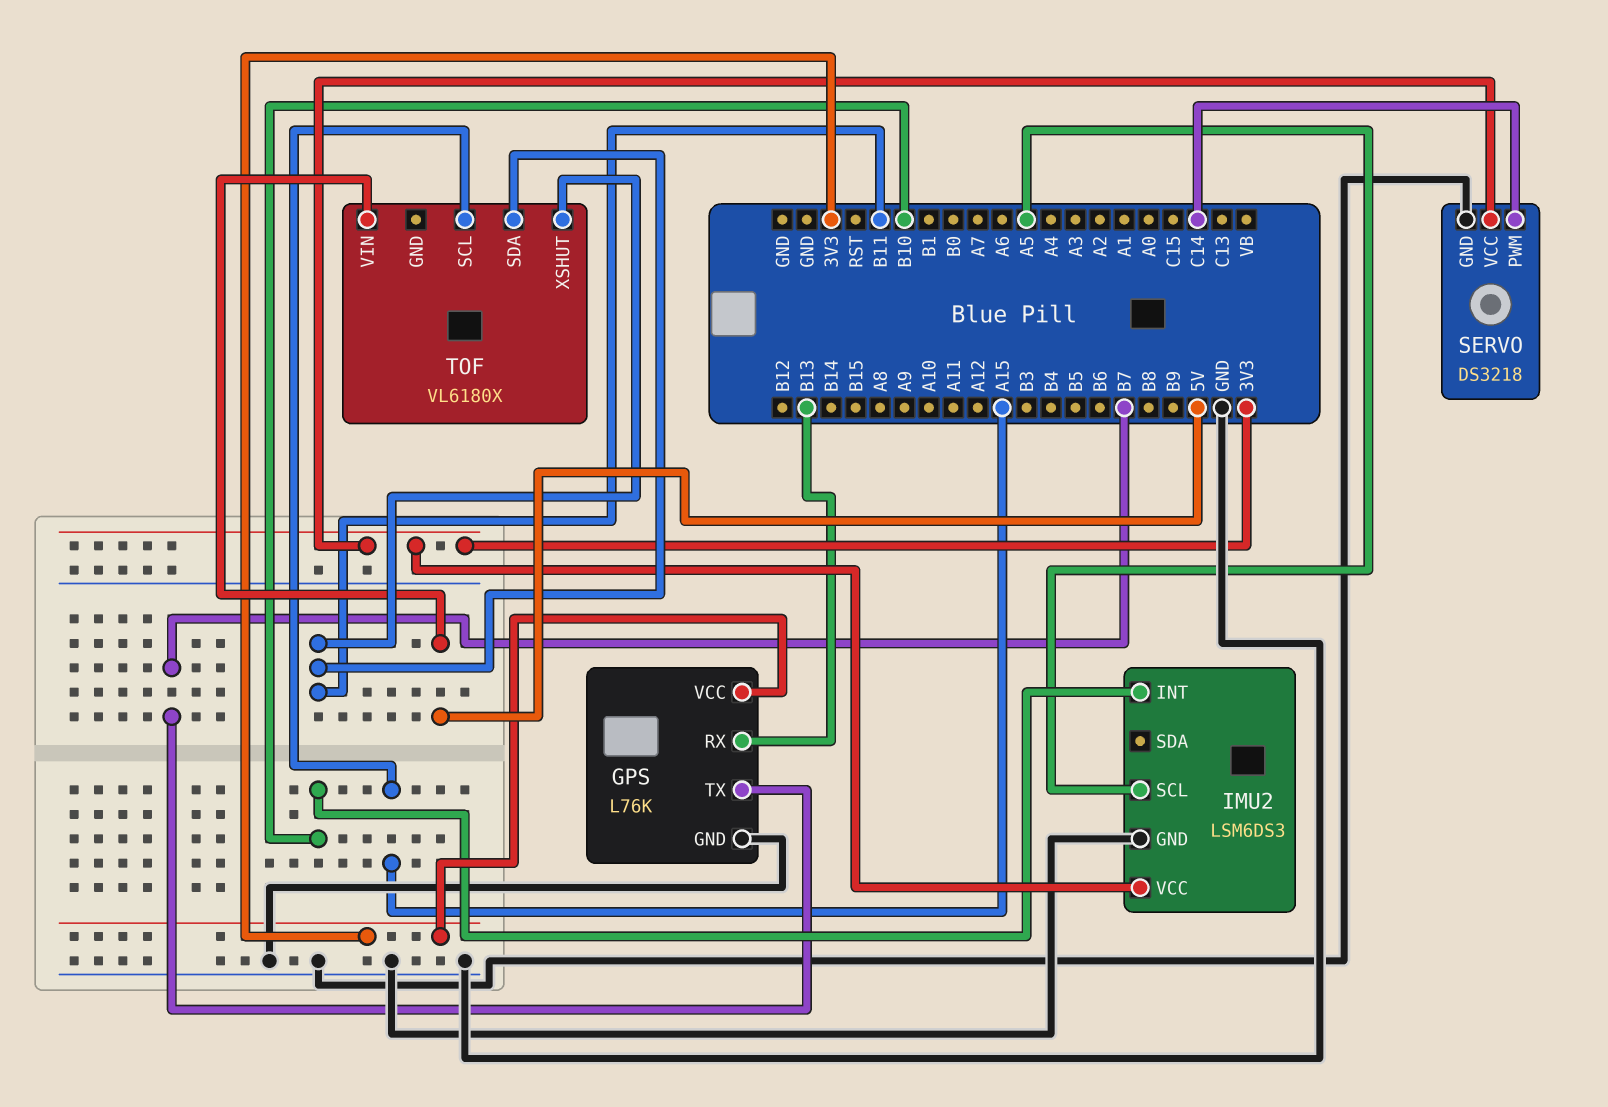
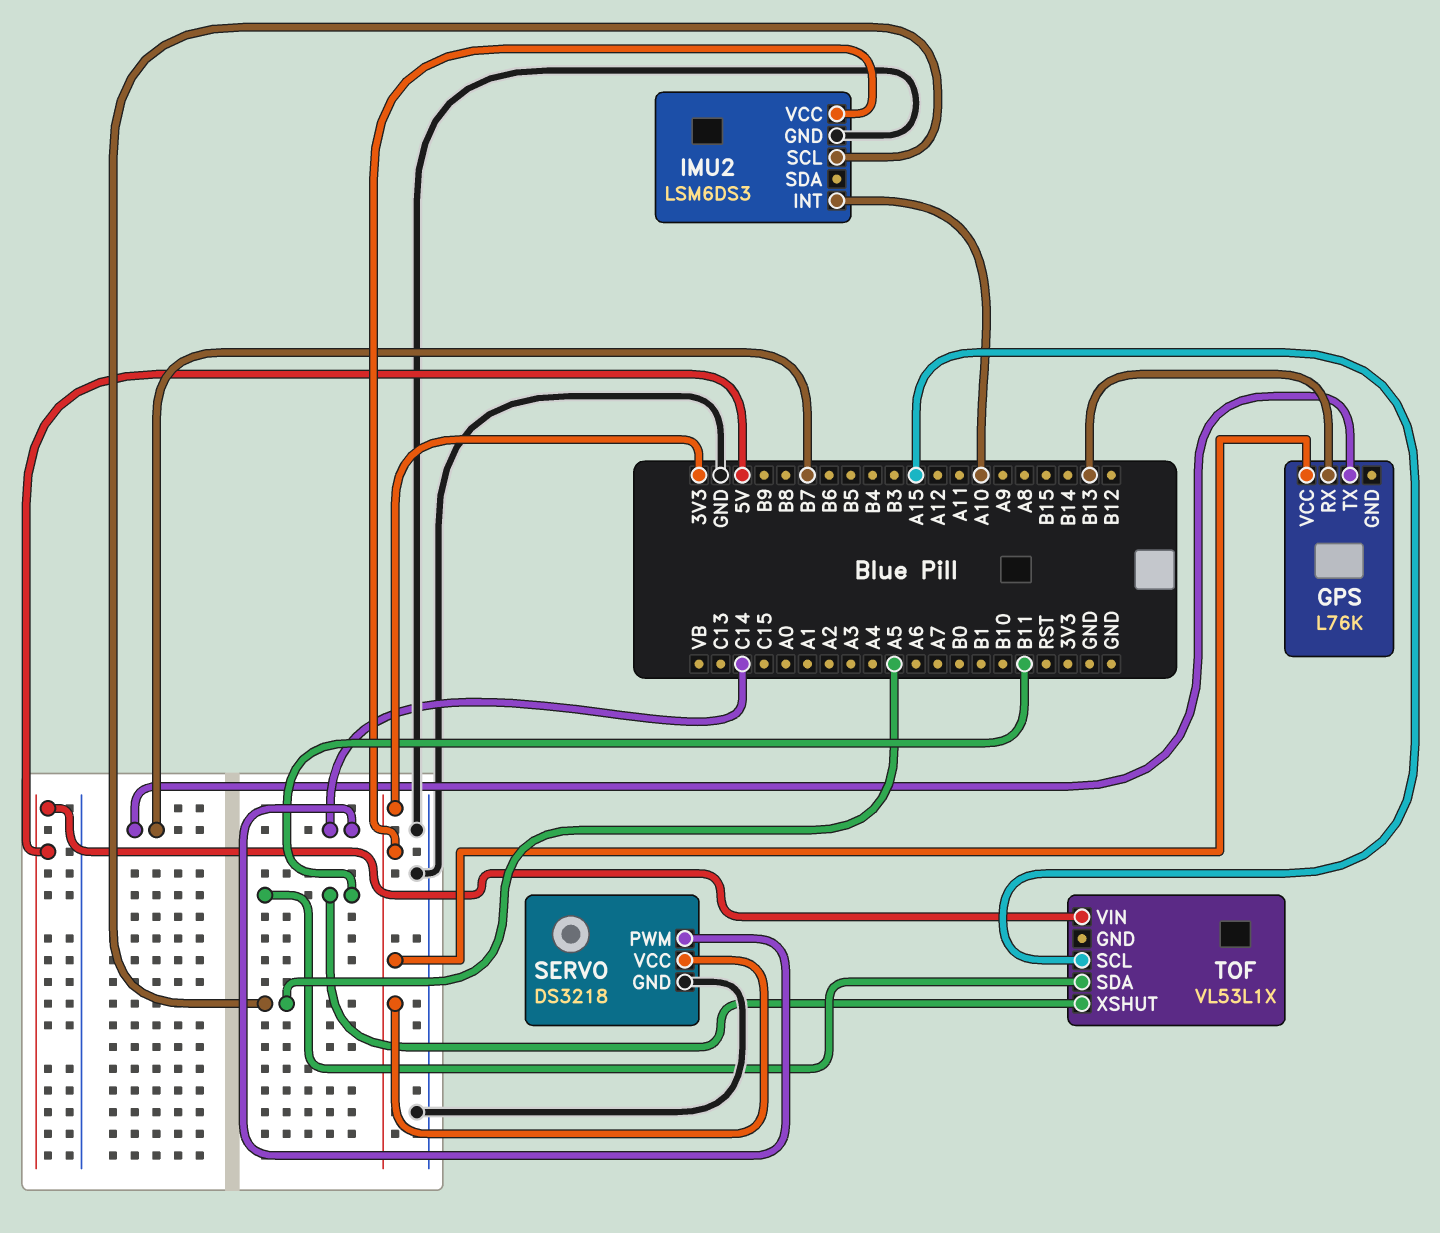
GPS pin GND: GND -> none
IMU2 pin INT: B10 -> A10
TOF: VL6180X -> VL53L1X

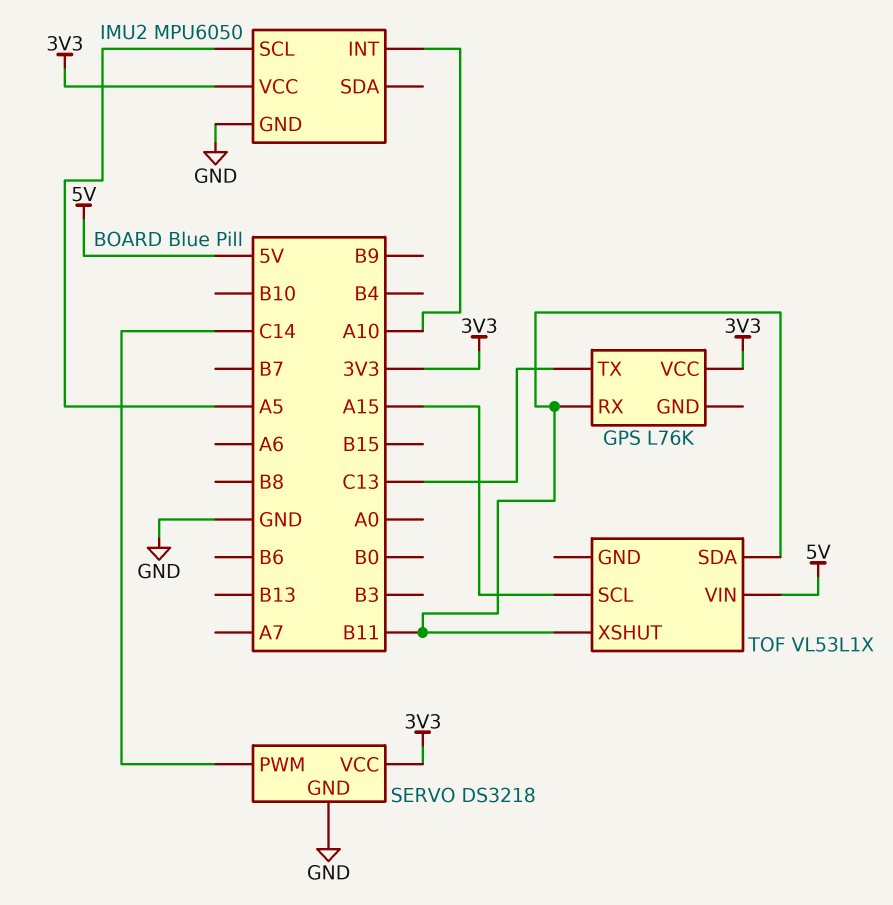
GPS pin RX: B13 -> B11
GPS pin TX: B7 -> C13
IMU2: LSM6DS3 -> MPU6050

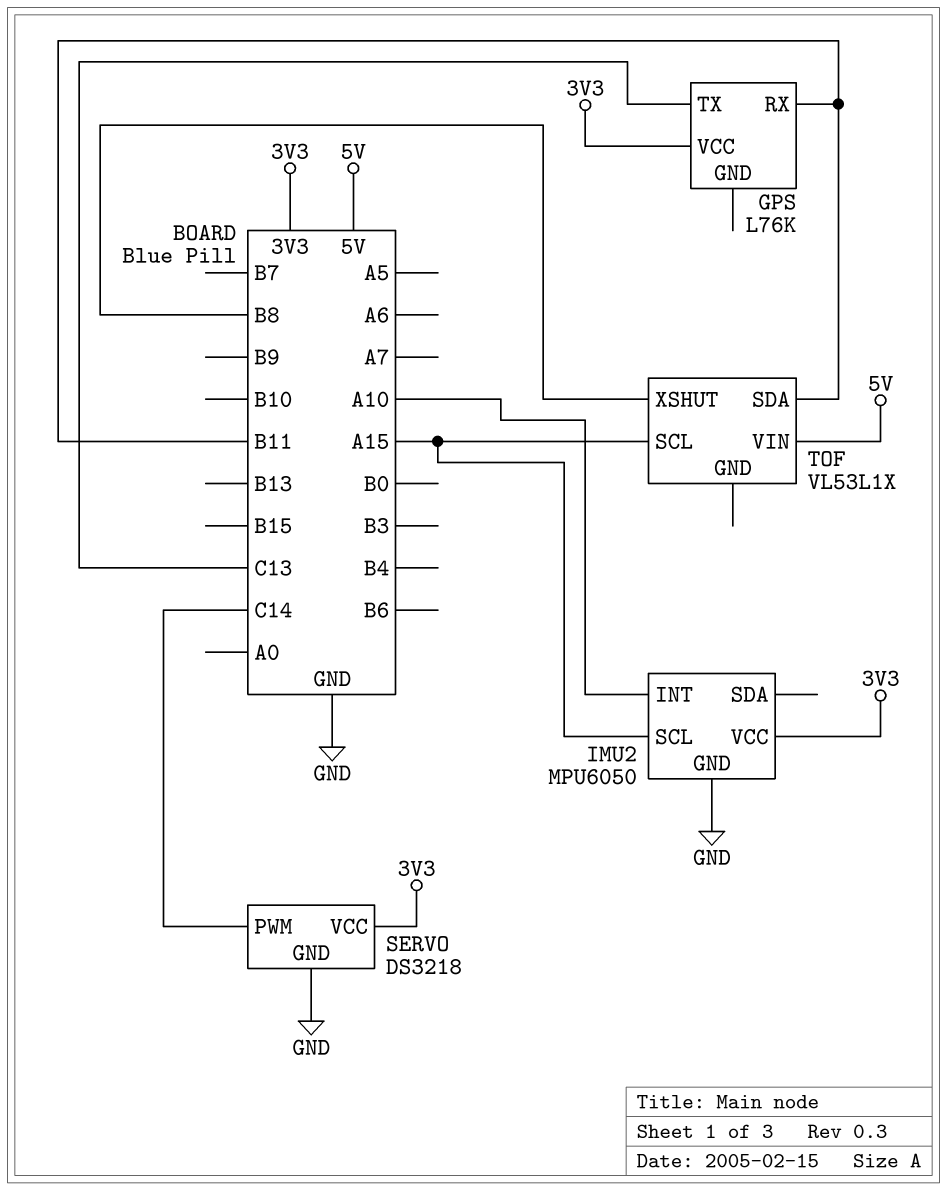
IMU2 pin SCL: A5 -> A15
TOF pin XSHUT: B11 -> B8

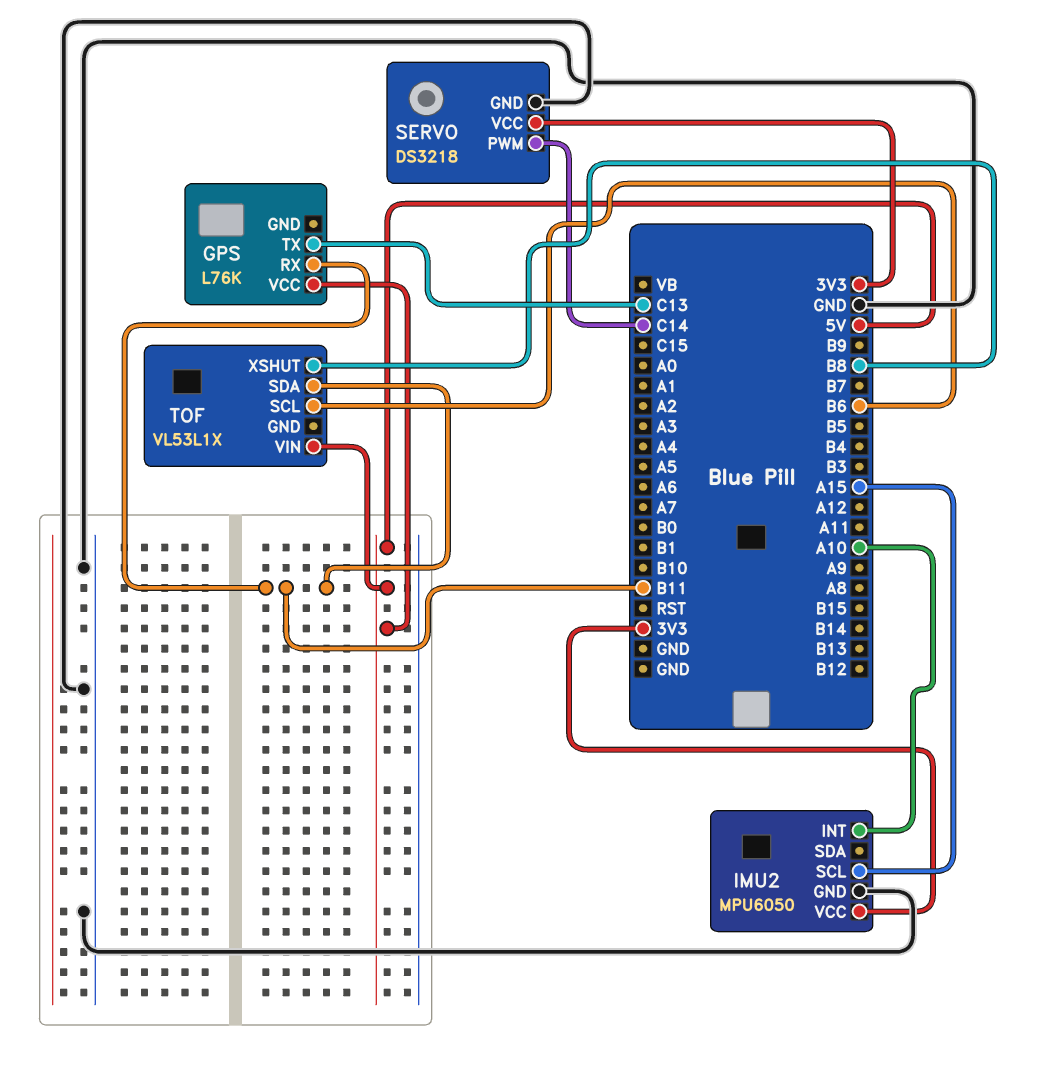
GPS pin VCC: 3V3 -> 5V
TOF pin SCL: A15 -> B6

